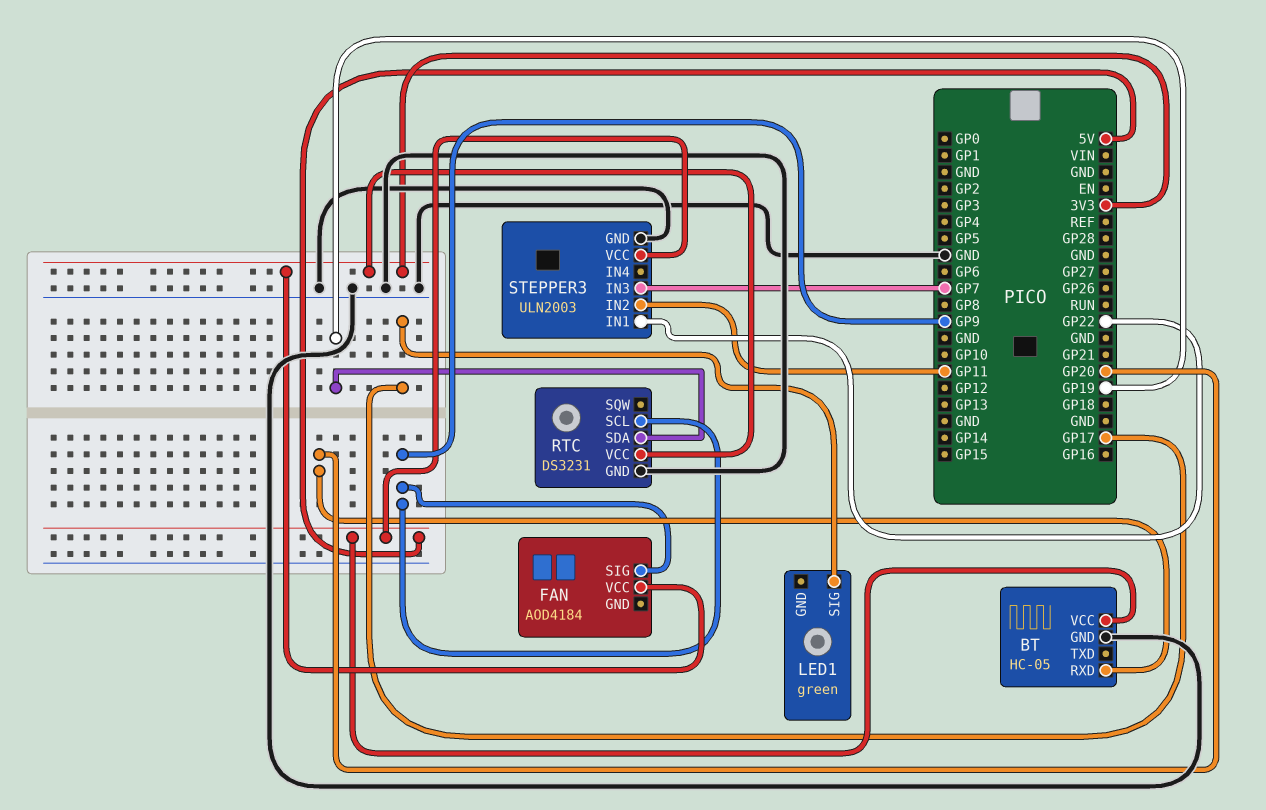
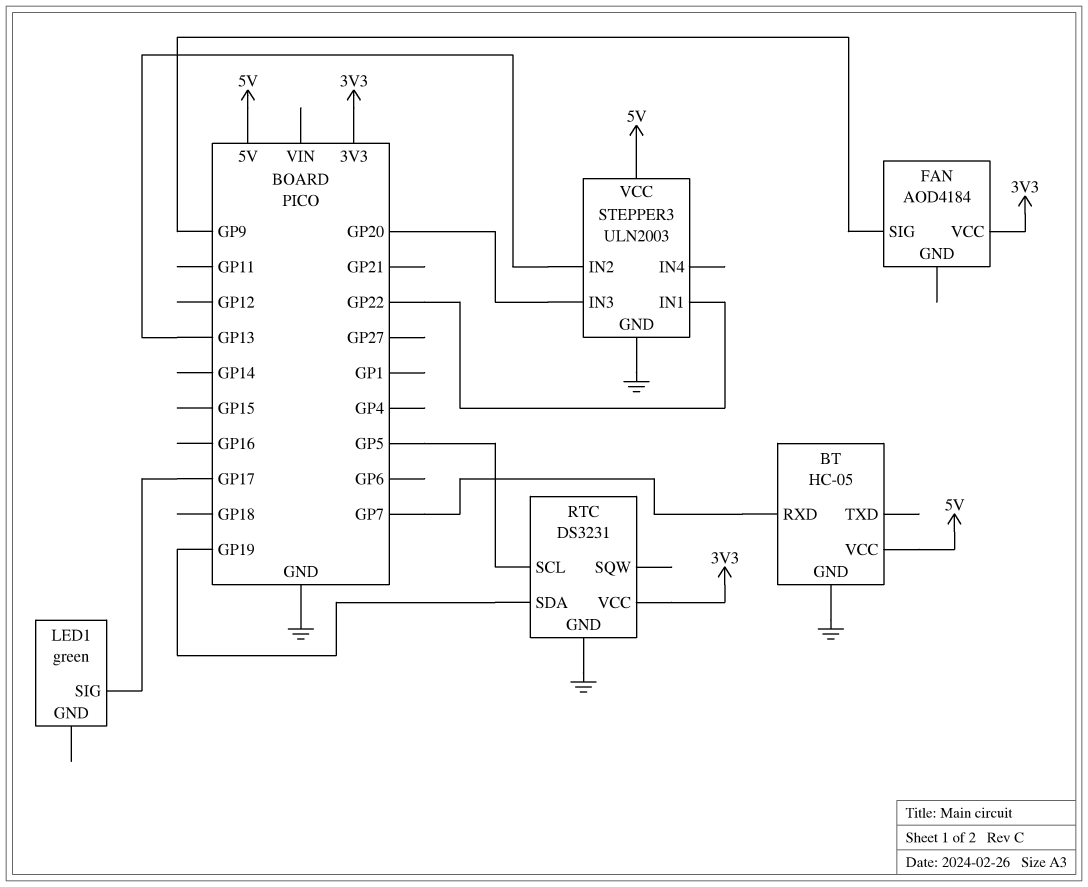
BT pin RXD: GP20 -> GP7
RTC pin SCL: GP9 -> GP5
STEPPER3 pin IN2: GP11 -> GP13
STEPPER3 pin IN3: GP7 -> GP20

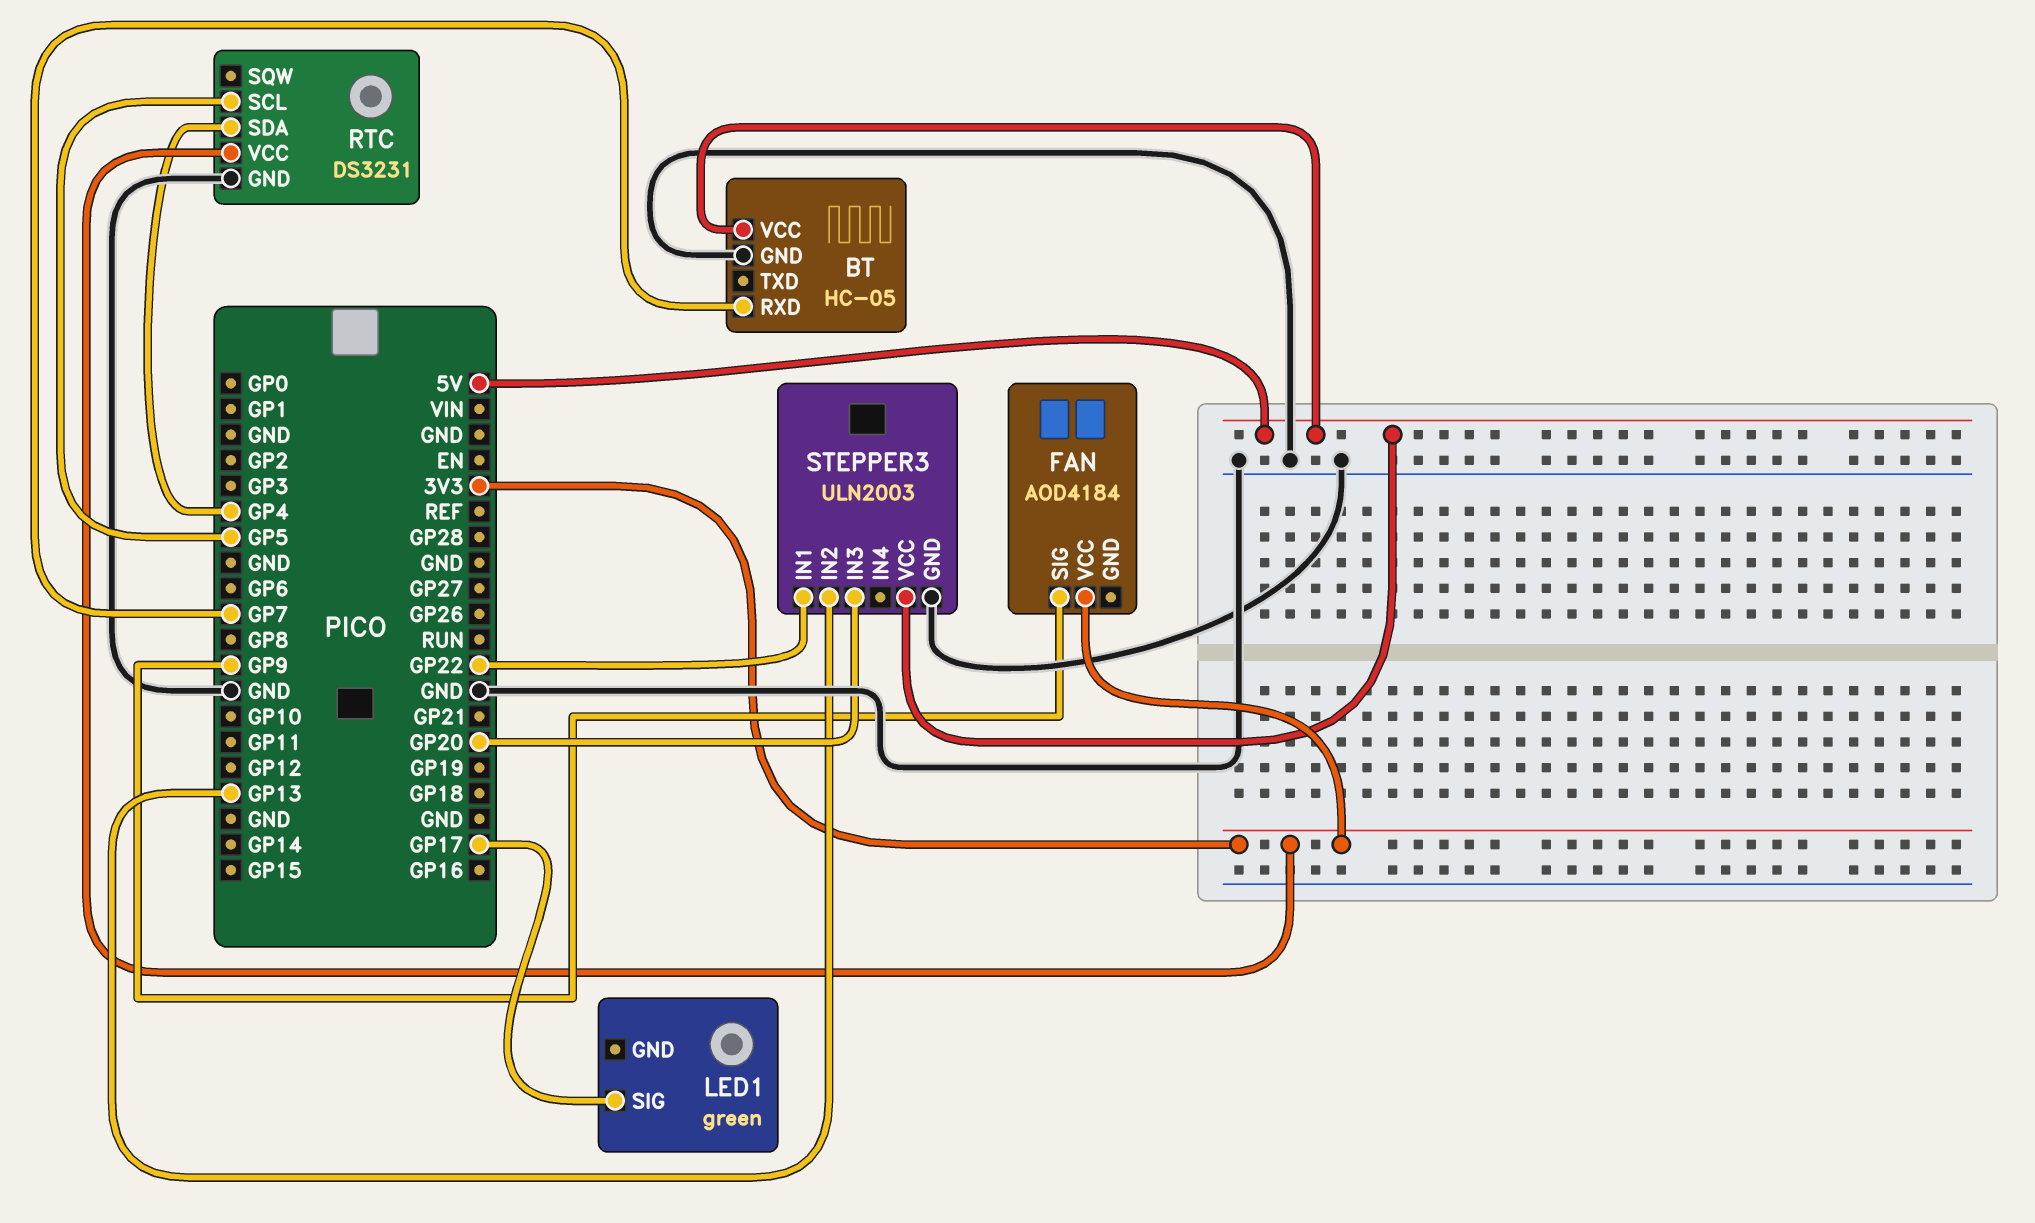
RTC pin SDA: GP19 -> GP4

